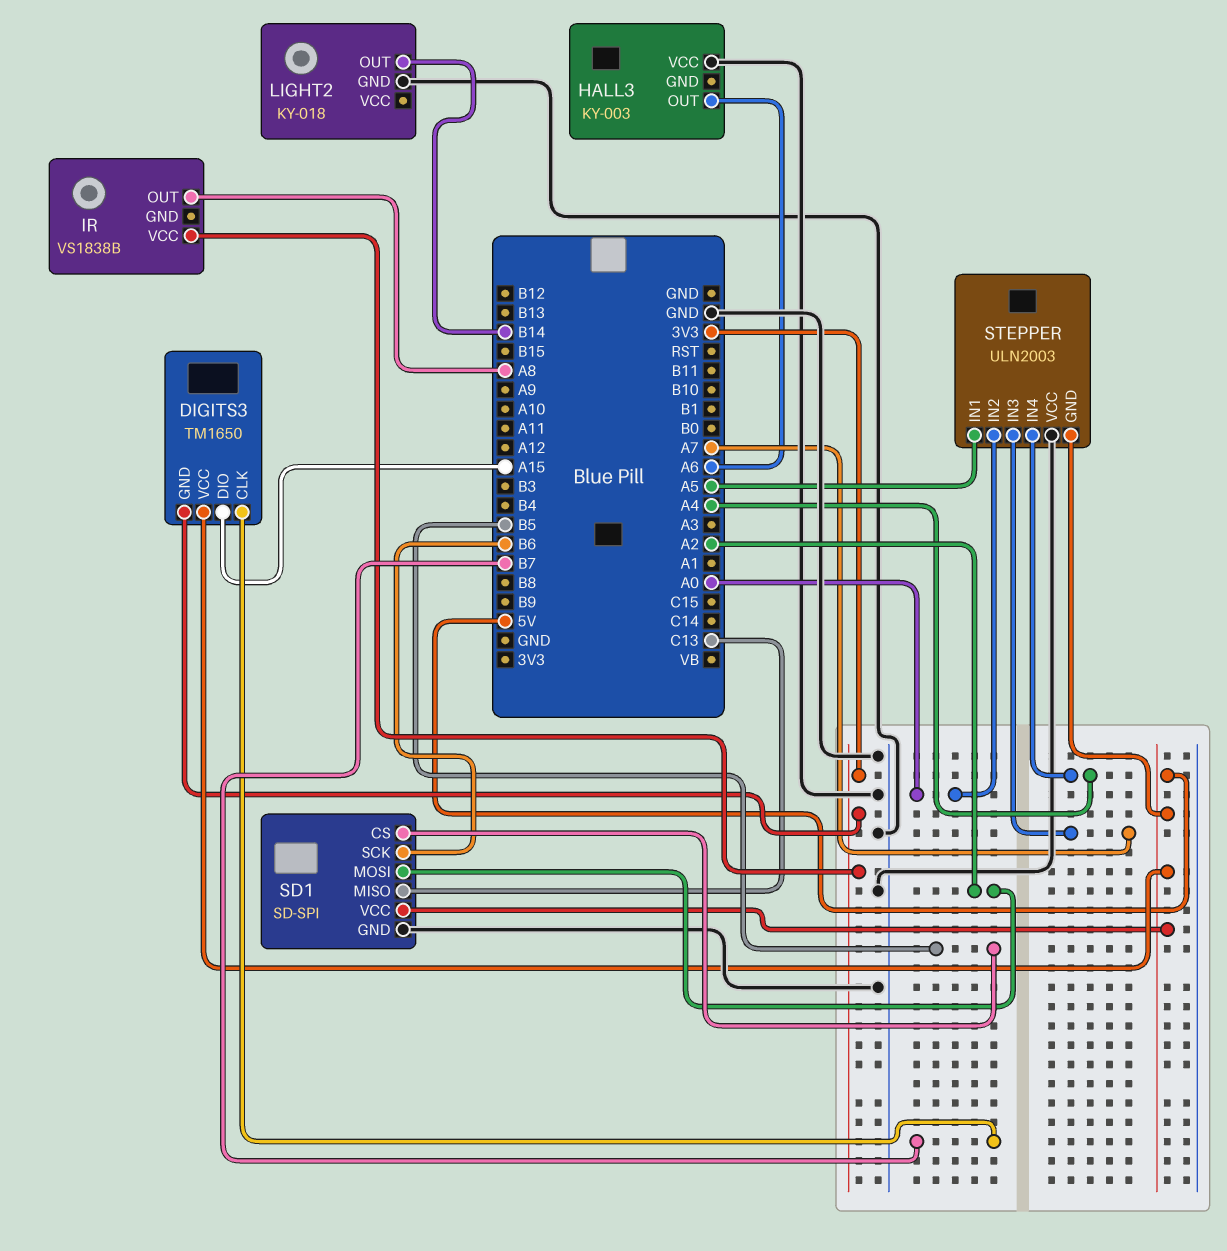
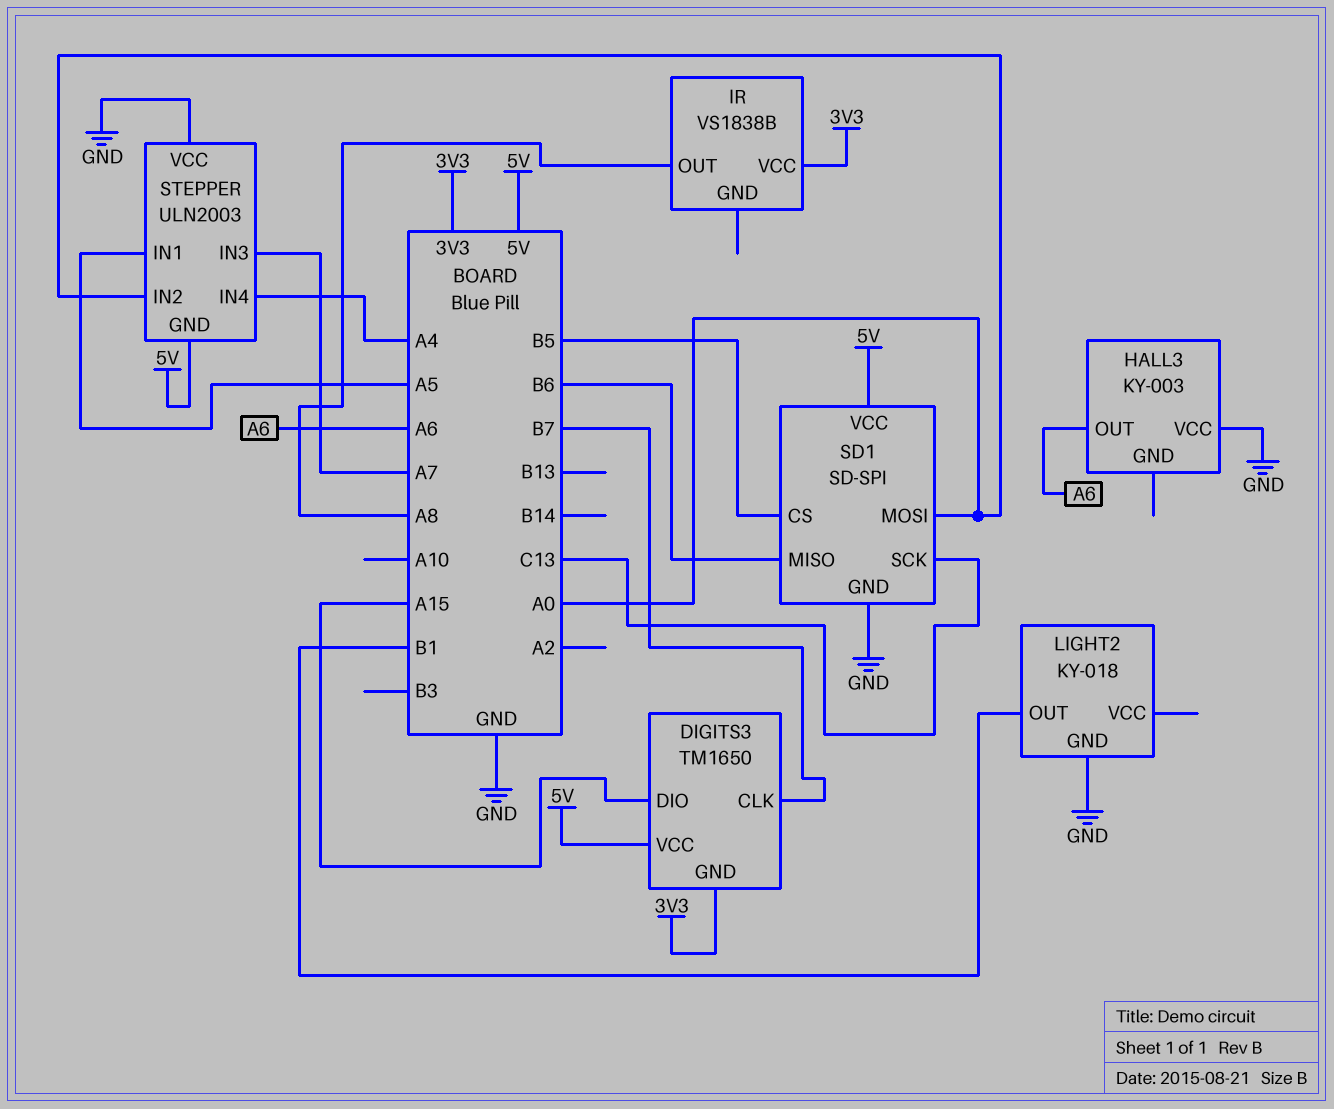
LIGHT2 pin OUT: B14 -> B1
SD1 pin MISO: C13 -> B6
SD1 pin MOSI: A2 -> A0
SD1 pin SCK: B6 -> C13

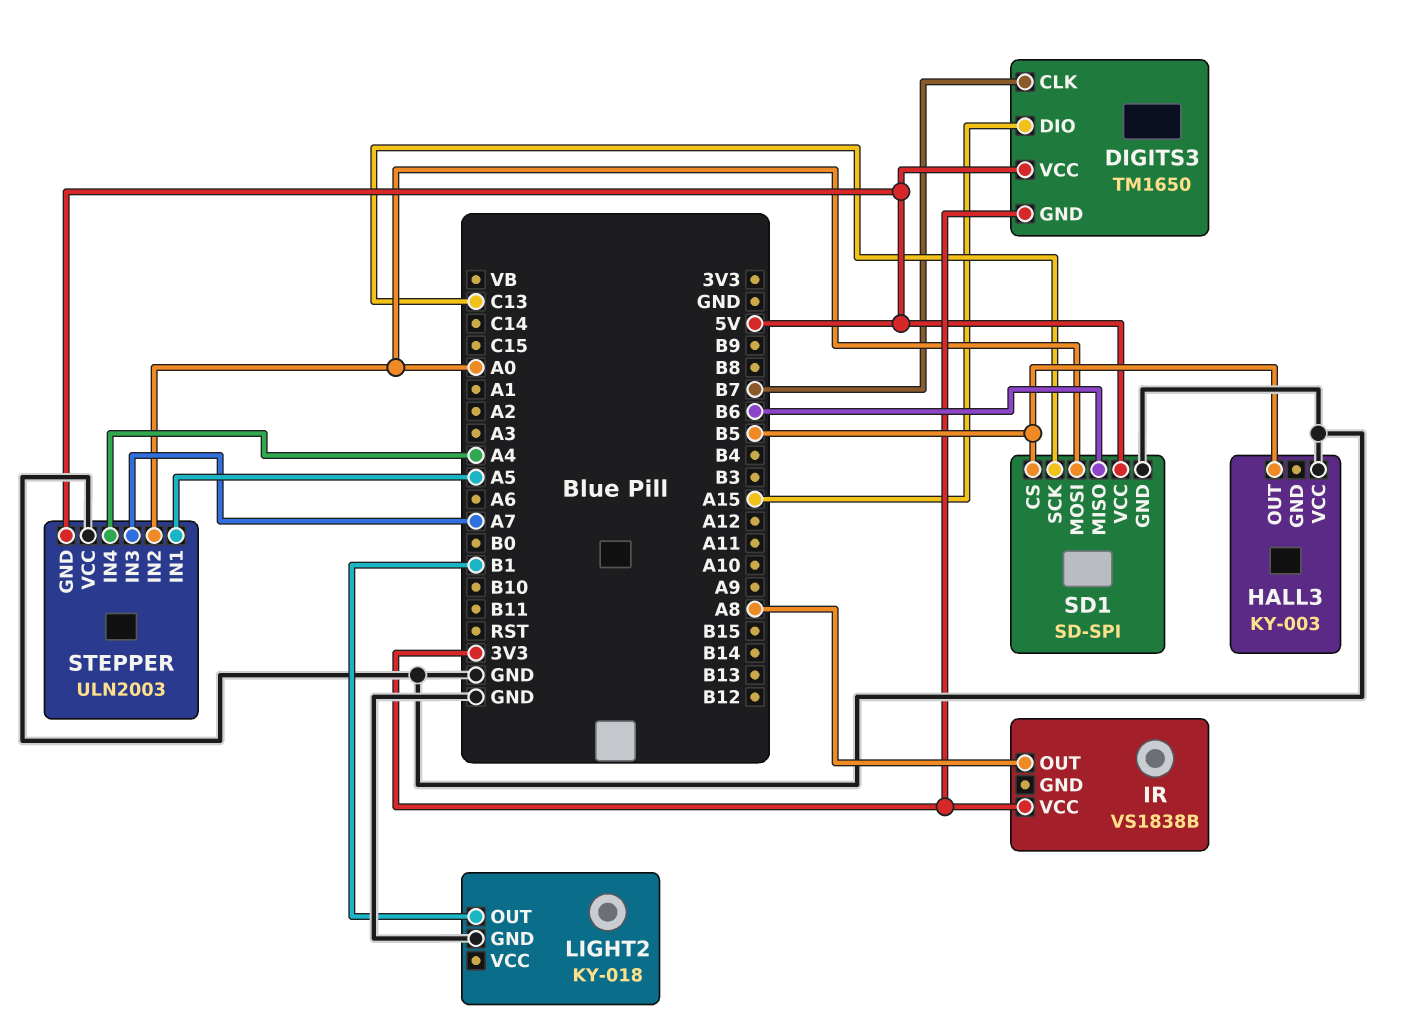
HALL3 pin OUT: A6 -> B5

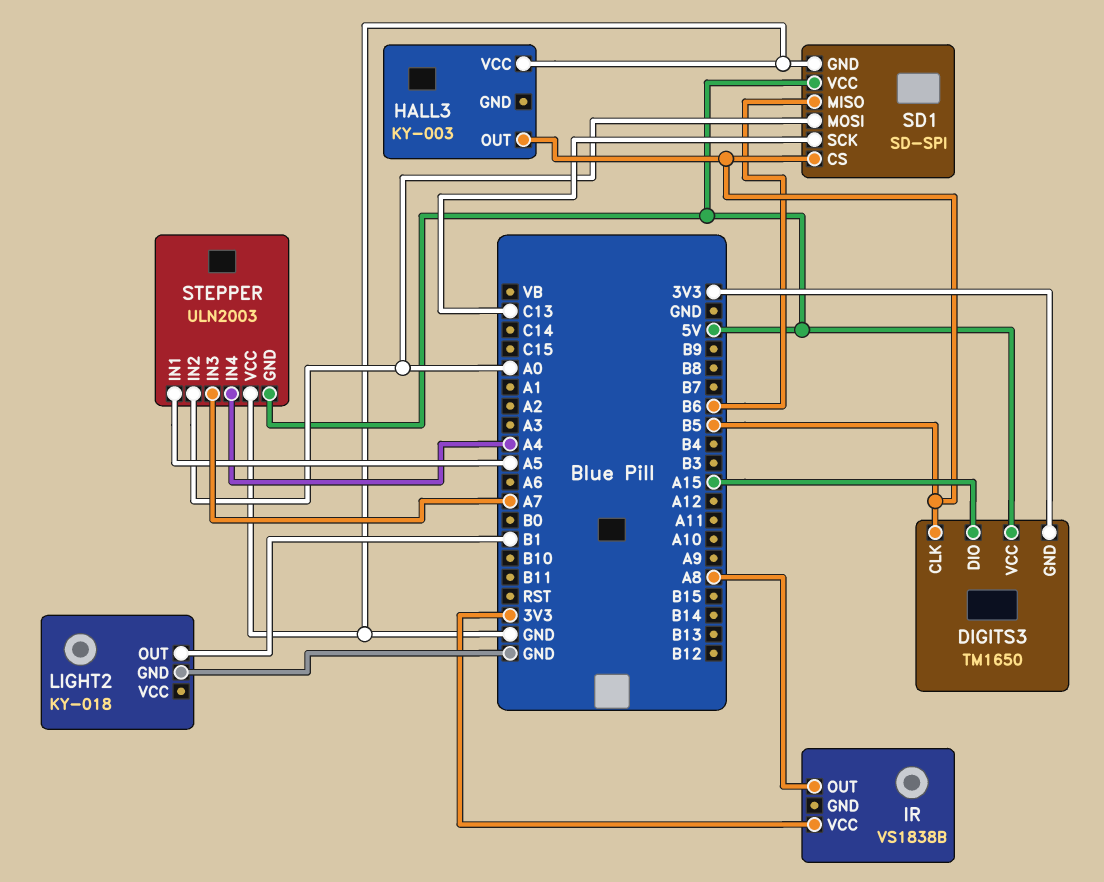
DIGITS3 pin CLK: B7 -> B5

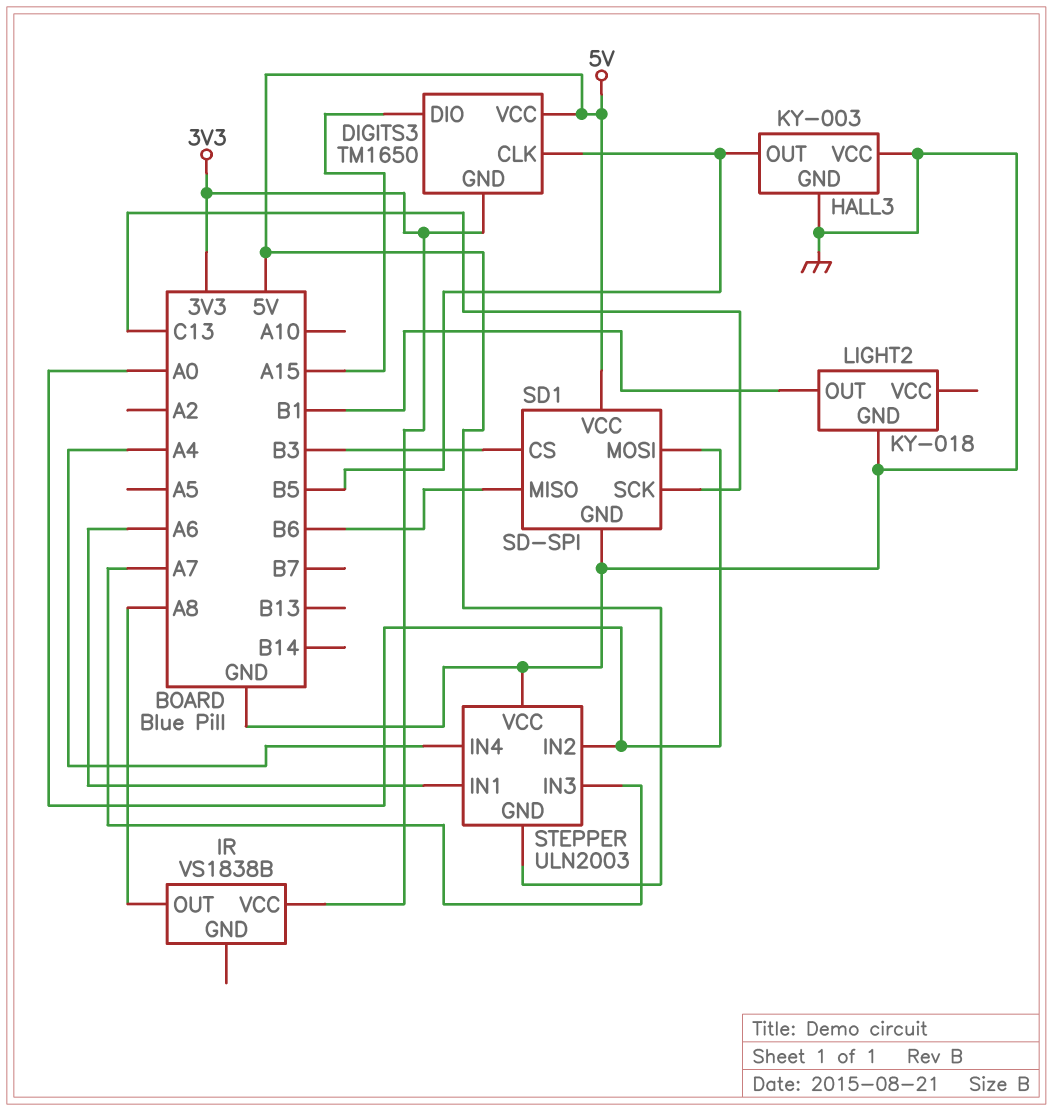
HALL3 pin GND: none -> GND
SD1 pin CS: B5 -> B3
STEPPER pin IN1: A5 -> A6

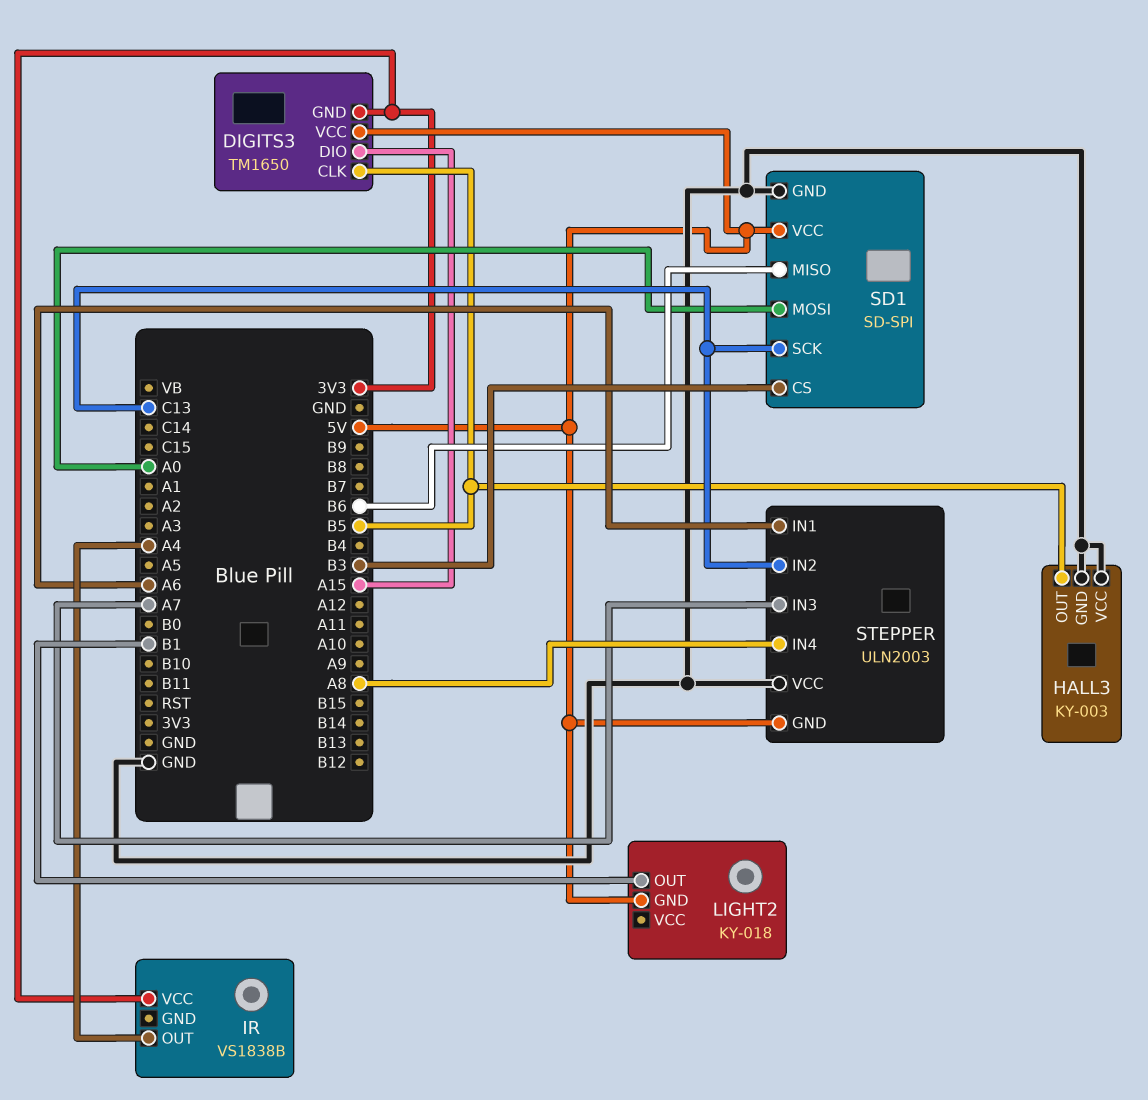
IR pin OUT: A8 -> A4
LIGHT2 pin GND: GND -> 5V
STEPPER pin IN2: A0 -> C13
STEPPER pin IN4: A4 -> A8

